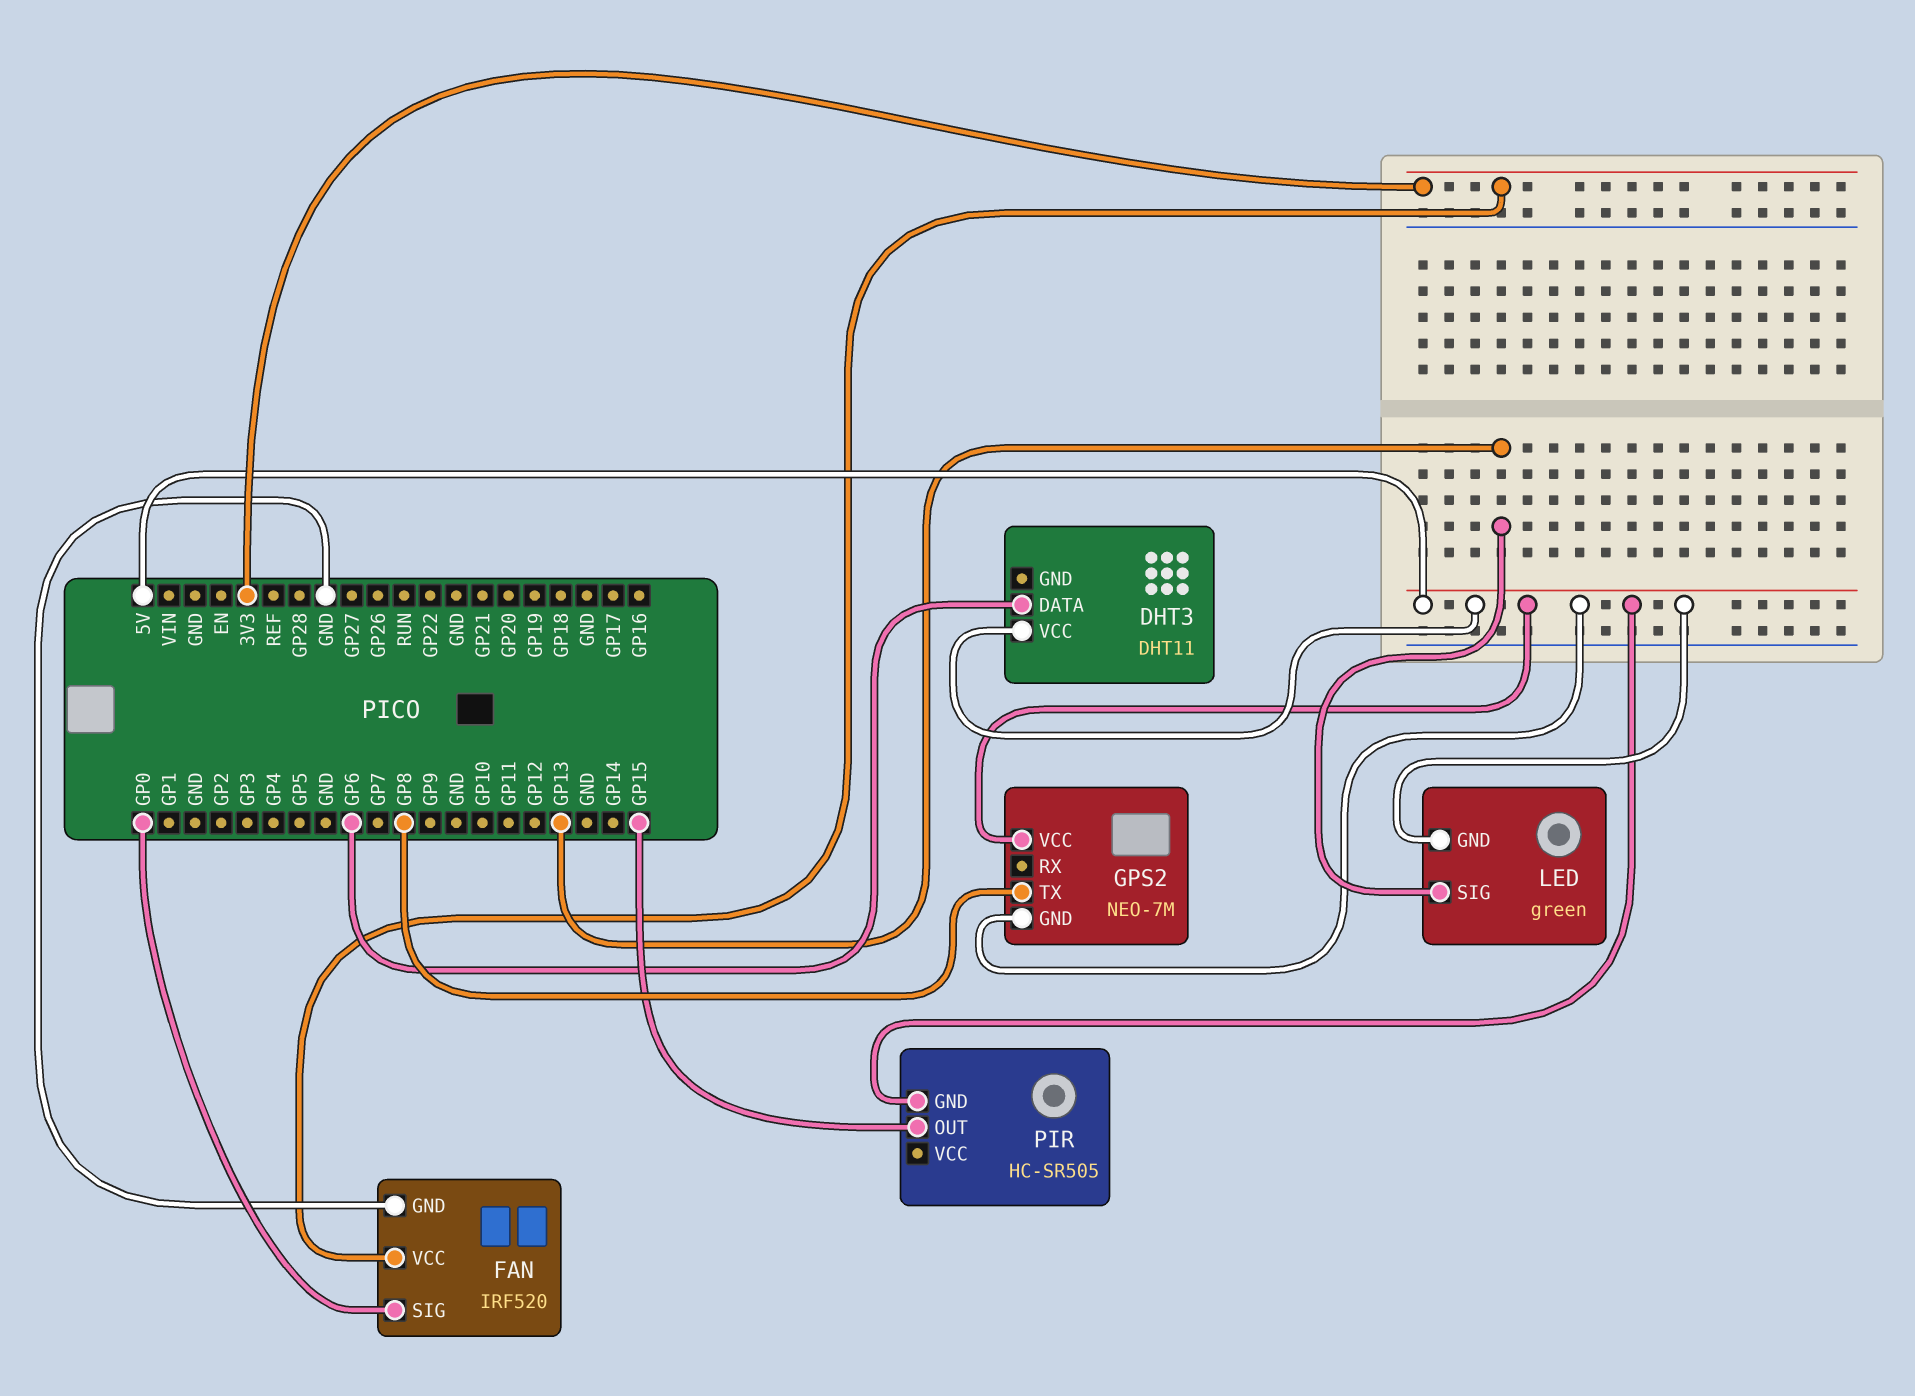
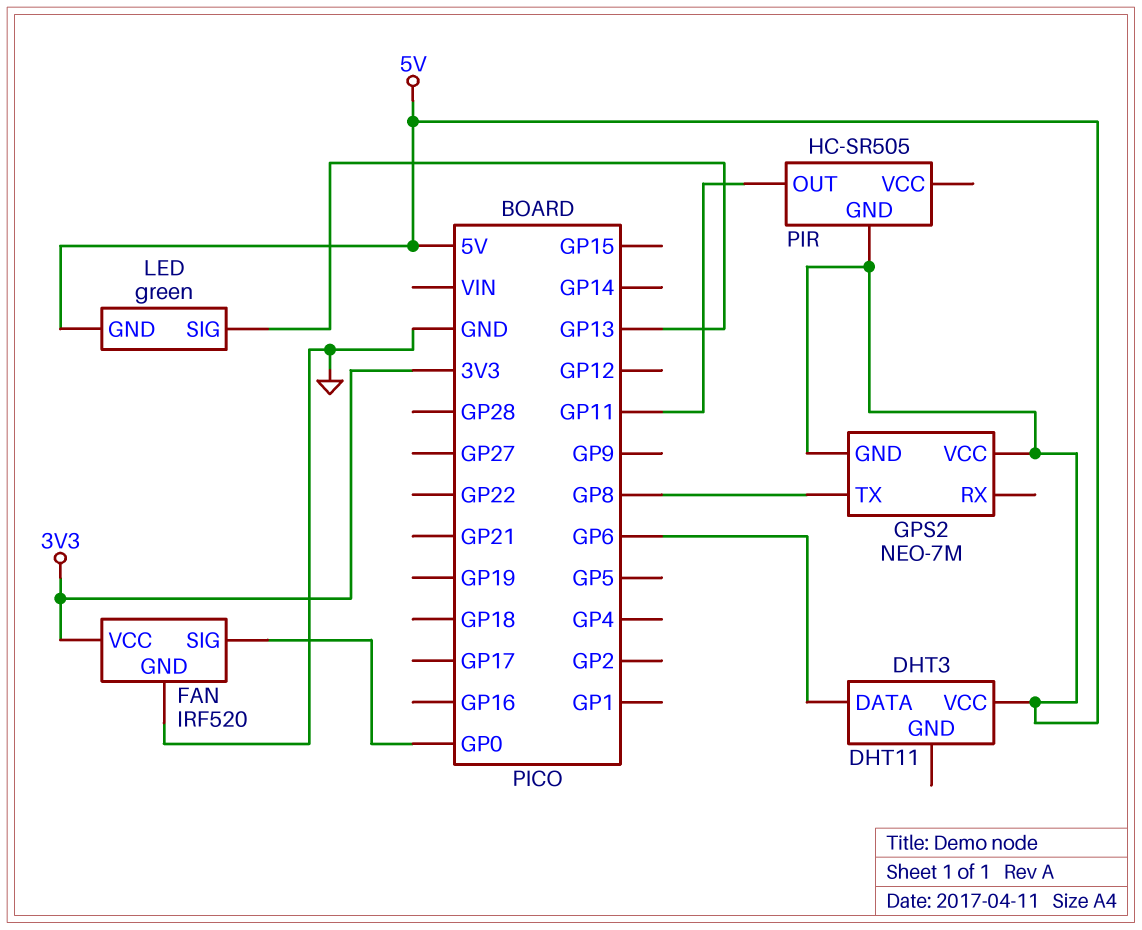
PIR pin OUT: GP15 -> GP11

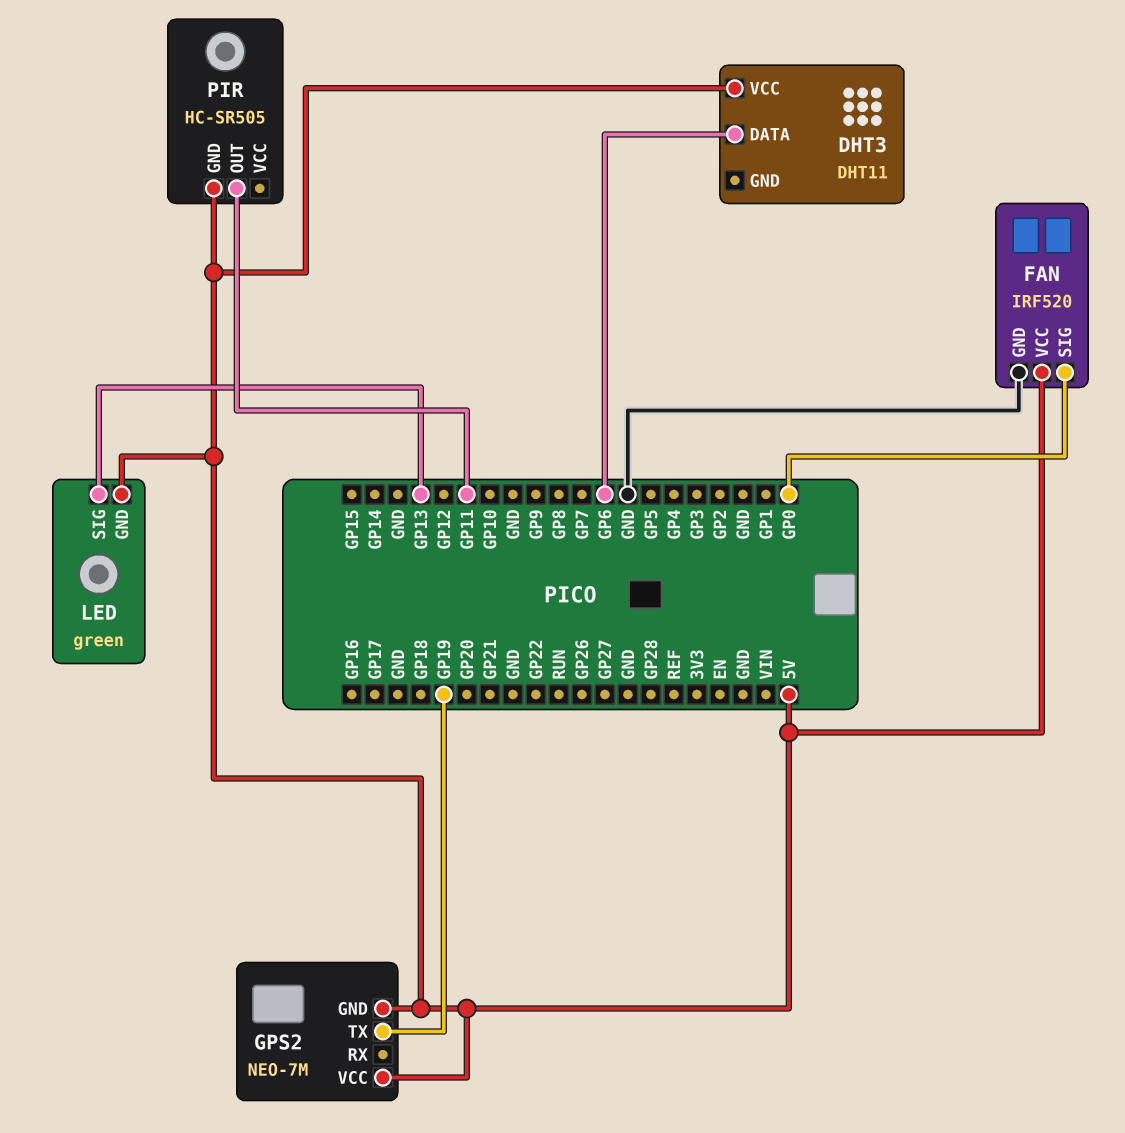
FAN pin VCC: 3V3 -> 5V
GPS2 pin TX: GP8 -> GP19

